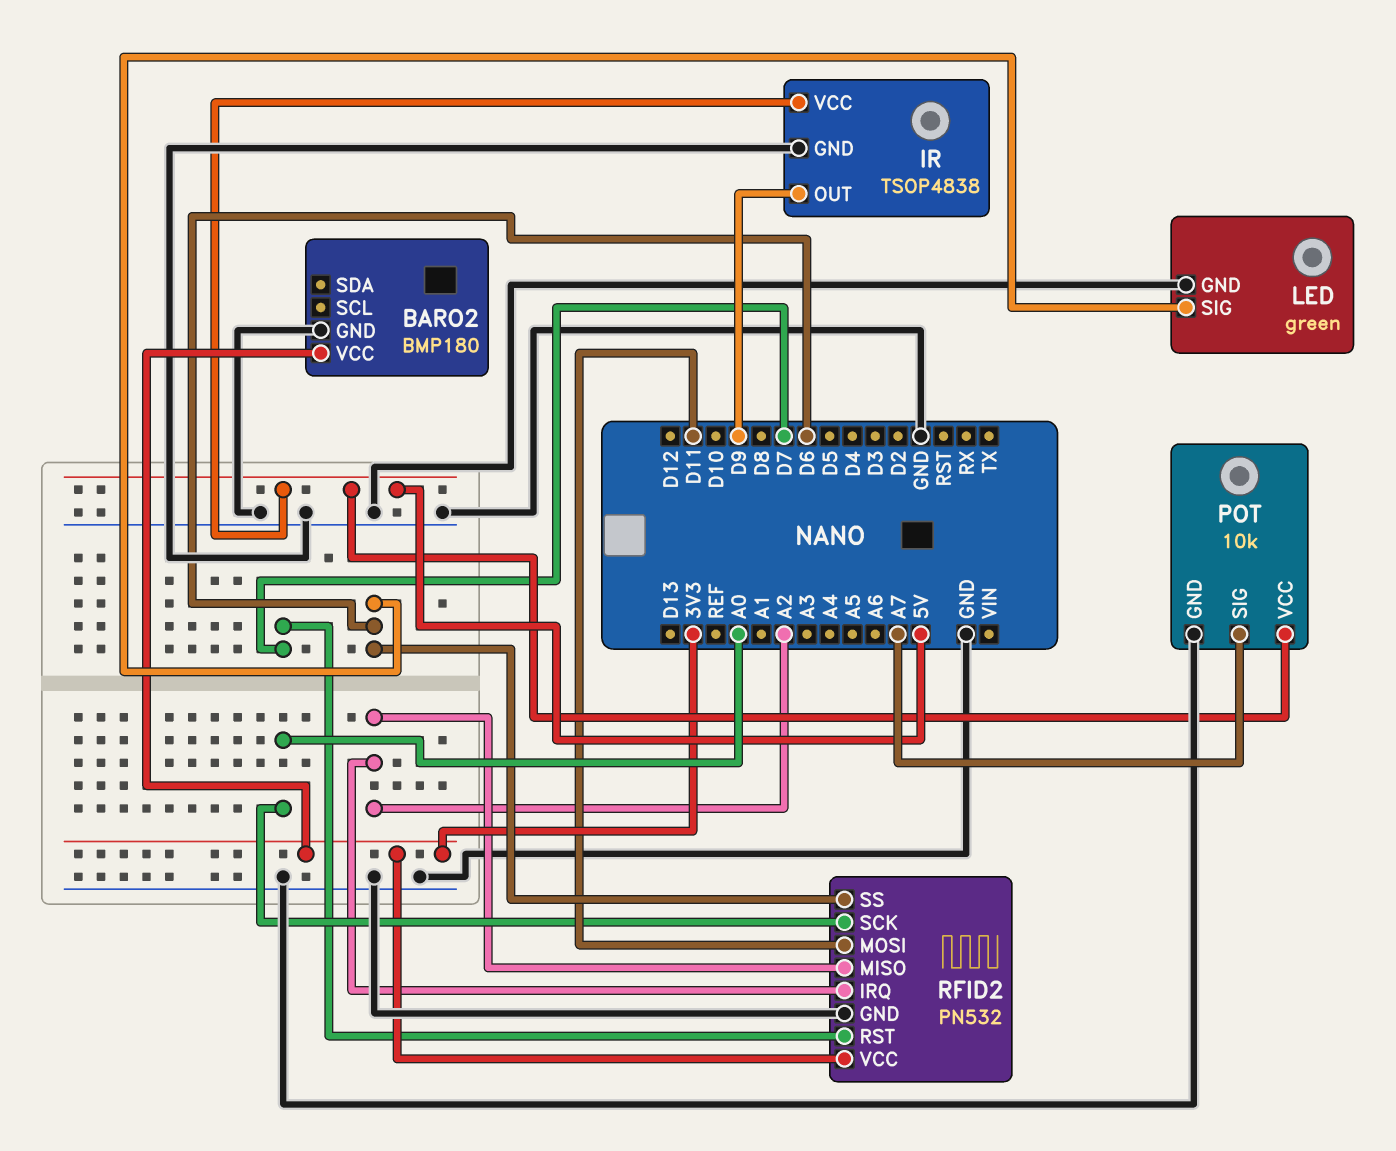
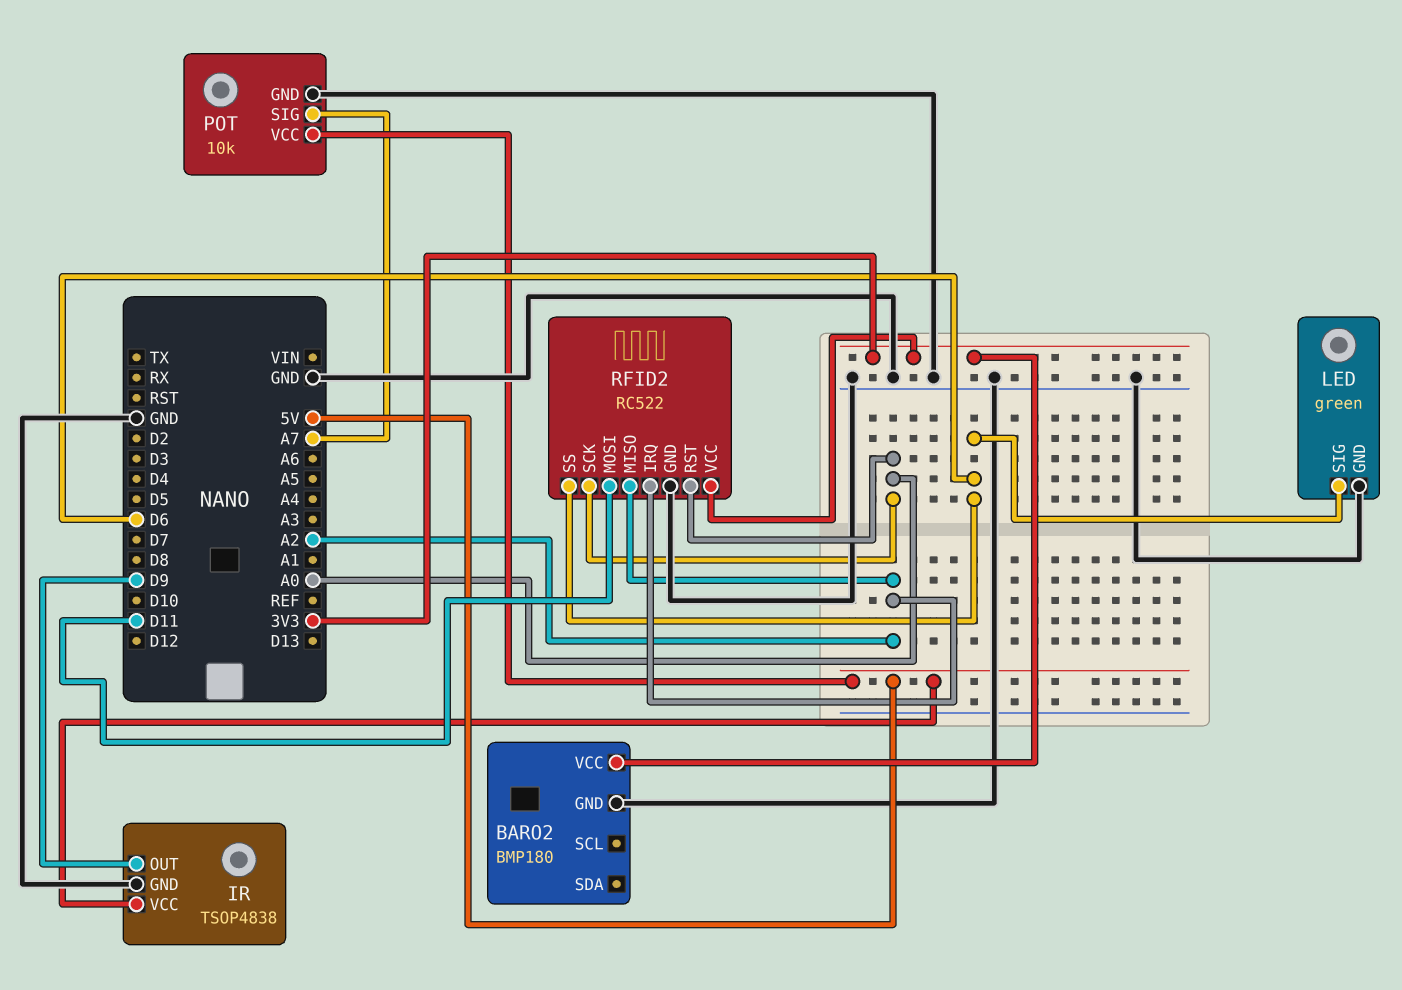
RFID2: PN532 -> RC522
RFID2 pin RST: D7 -> A0

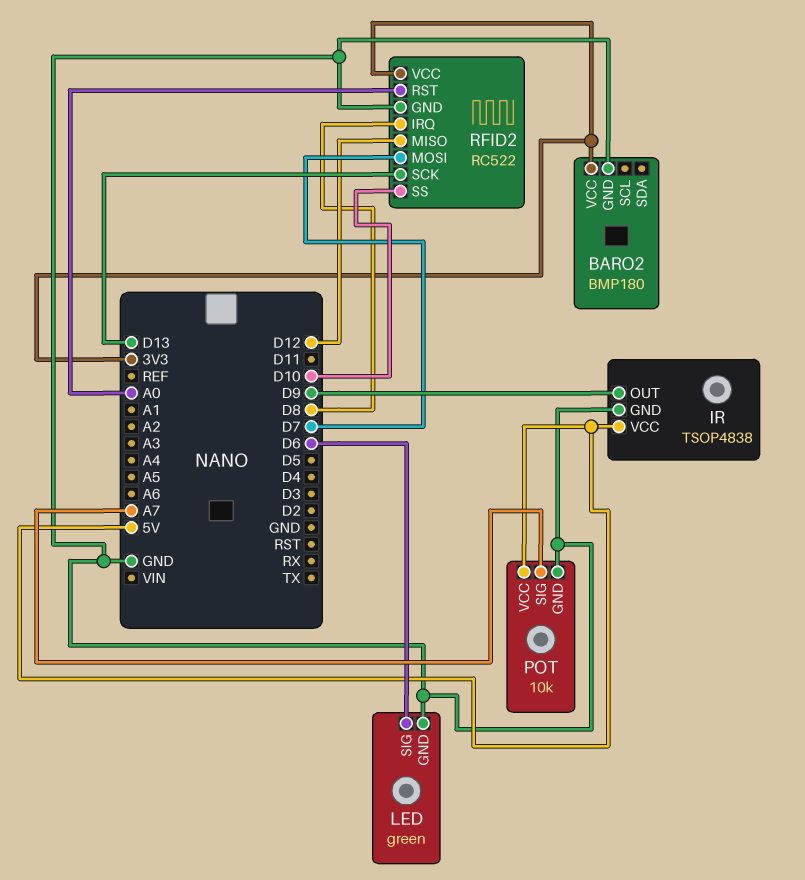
RFID2 pin IRQ: A2 -> D8
RFID2 pin MISO: A2 -> D12
RFID2 pin MOSI: D11 -> D7
RFID2 pin SCK: A0 -> D13
RFID2 pin SS: D6 -> D10

